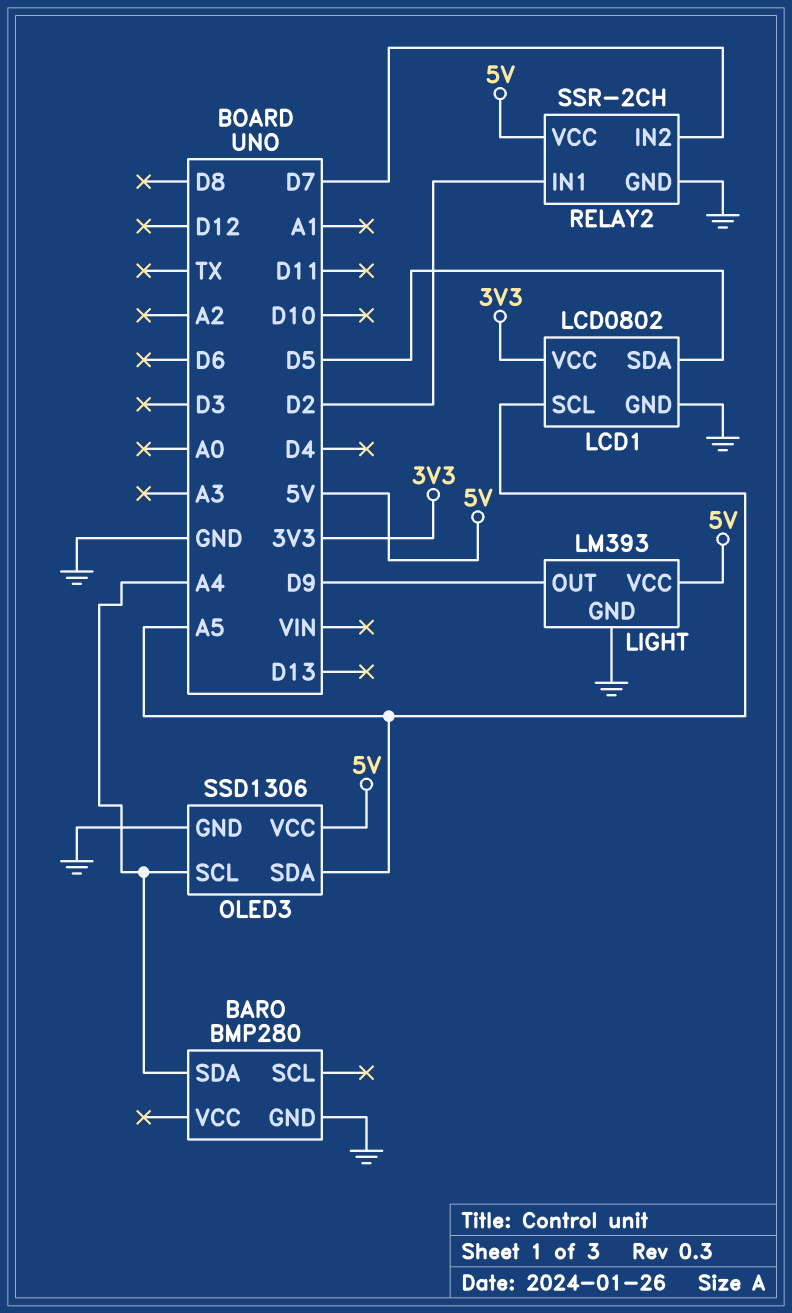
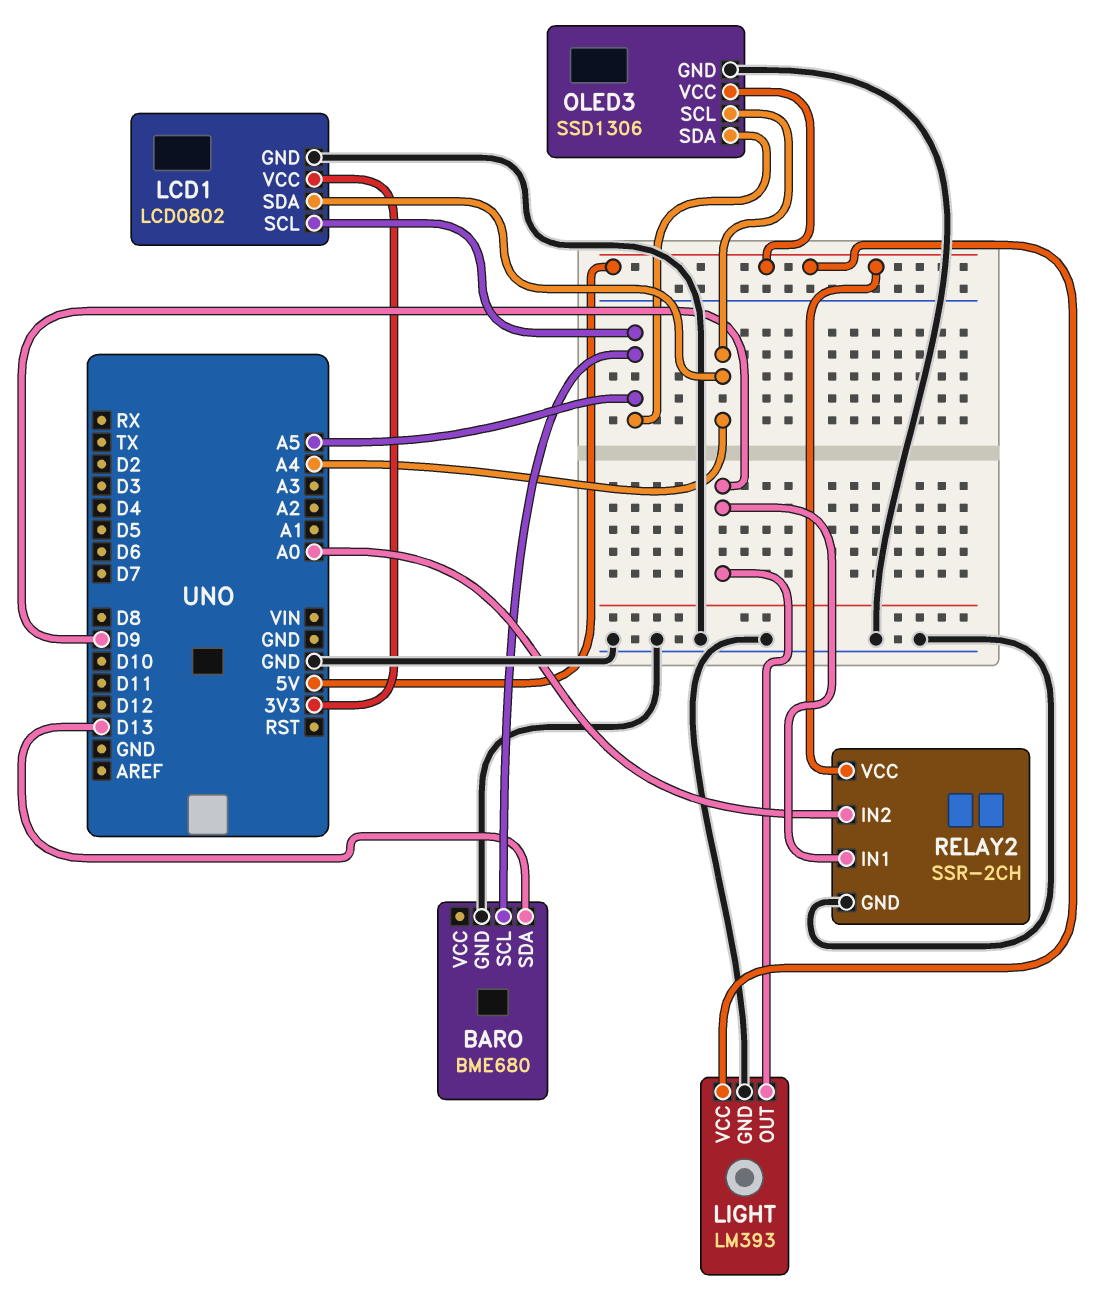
BARO: BMP280 -> BME680
BARO pin SCL: none -> A5
BARO pin SDA: A4 -> D13
LCD1 pin SDA: D5 -> A4
RELAY2 pin IN1: D2 -> D9
RELAY2 pin IN2: D7 -> A0

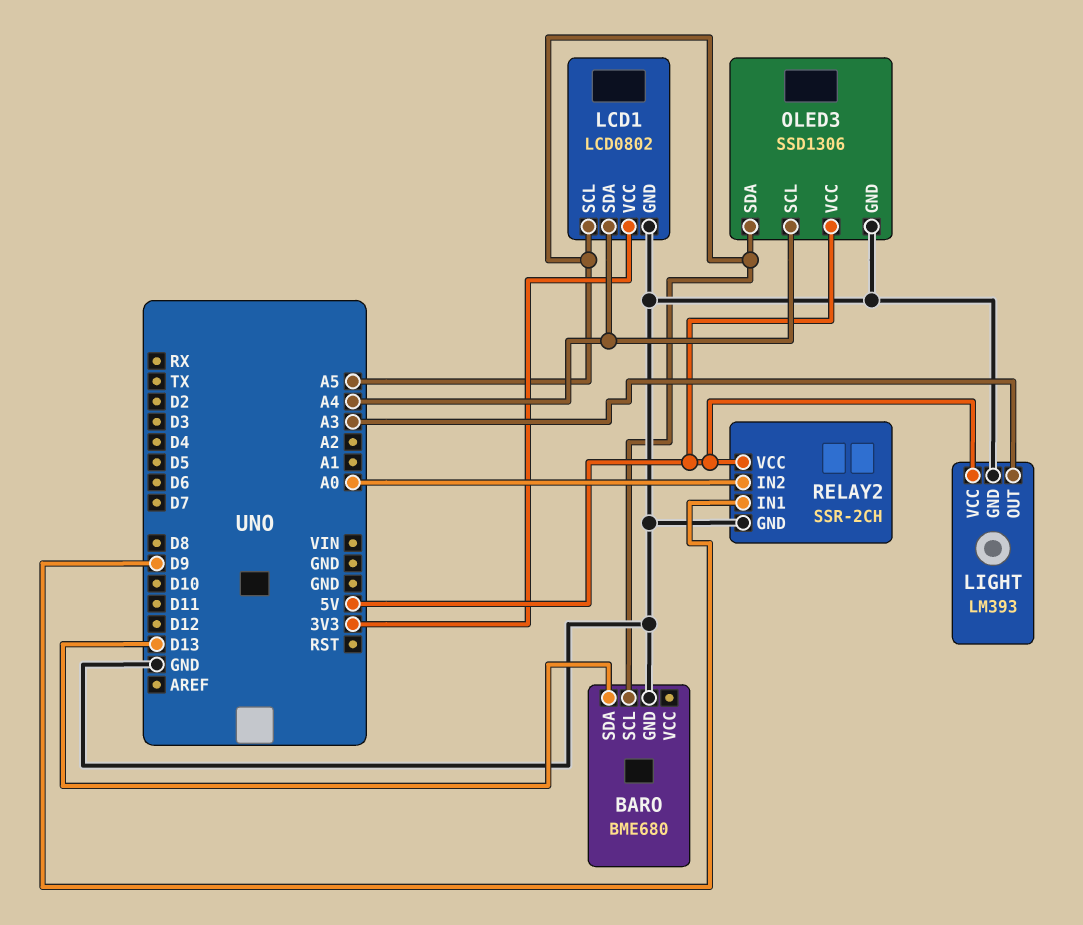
LIGHT pin OUT: D9 -> A3

